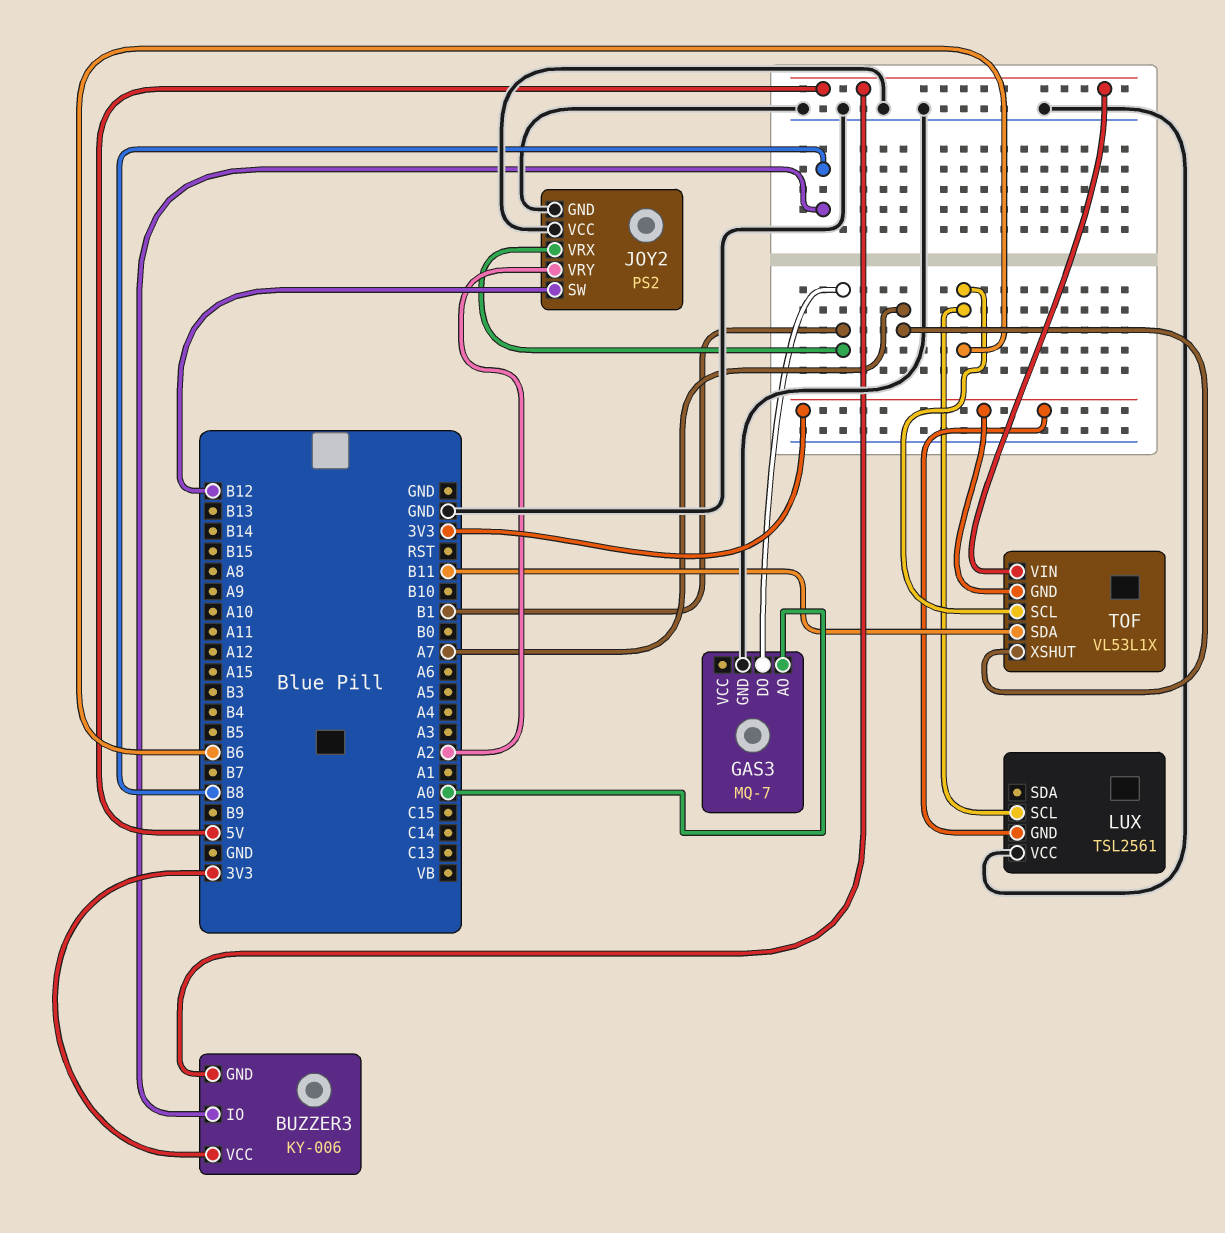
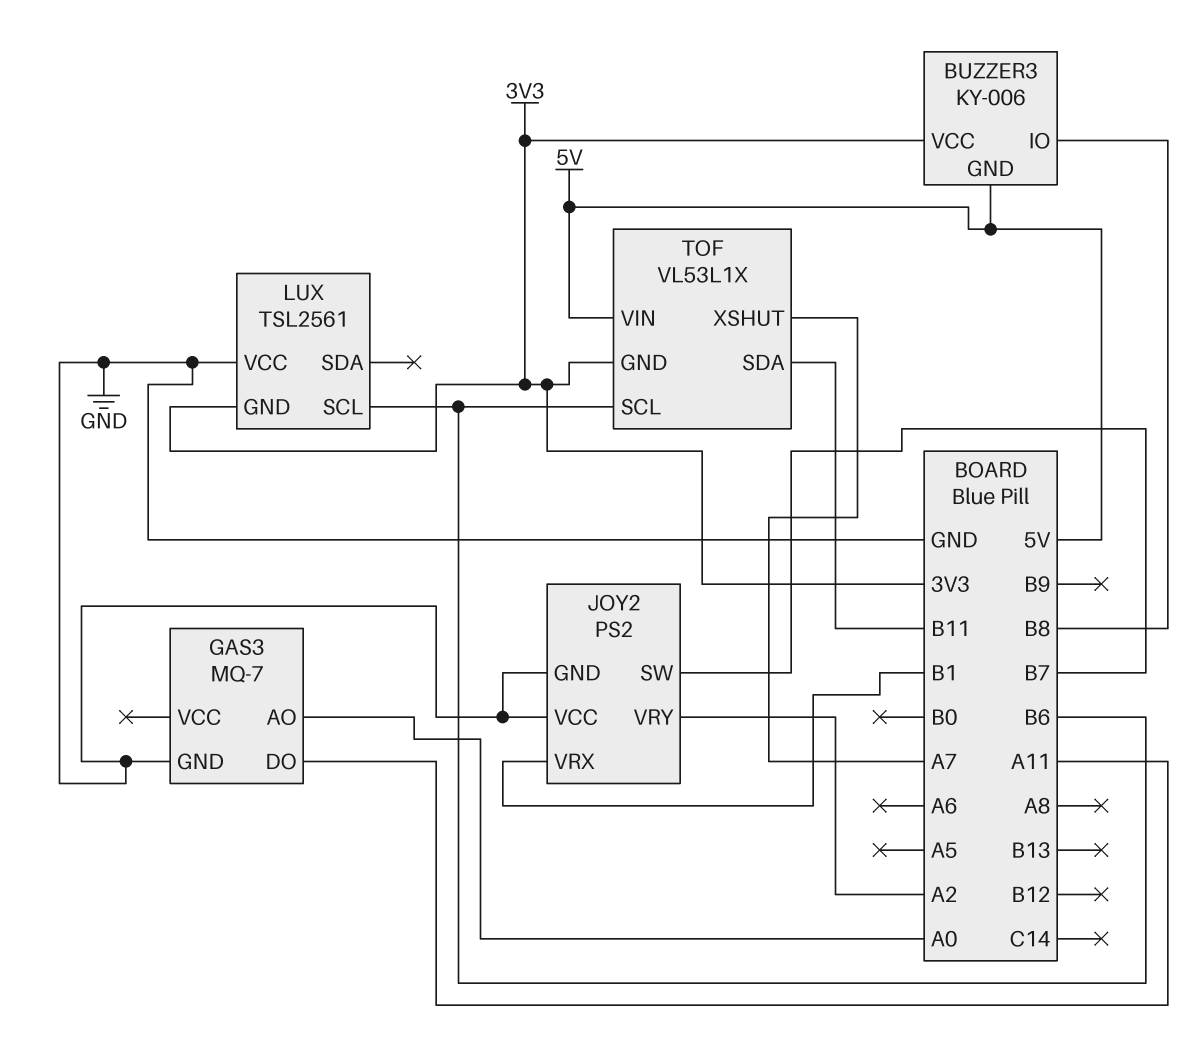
GAS3 pin DO: B1 -> A11
JOY2 pin SW: B12 -> B7

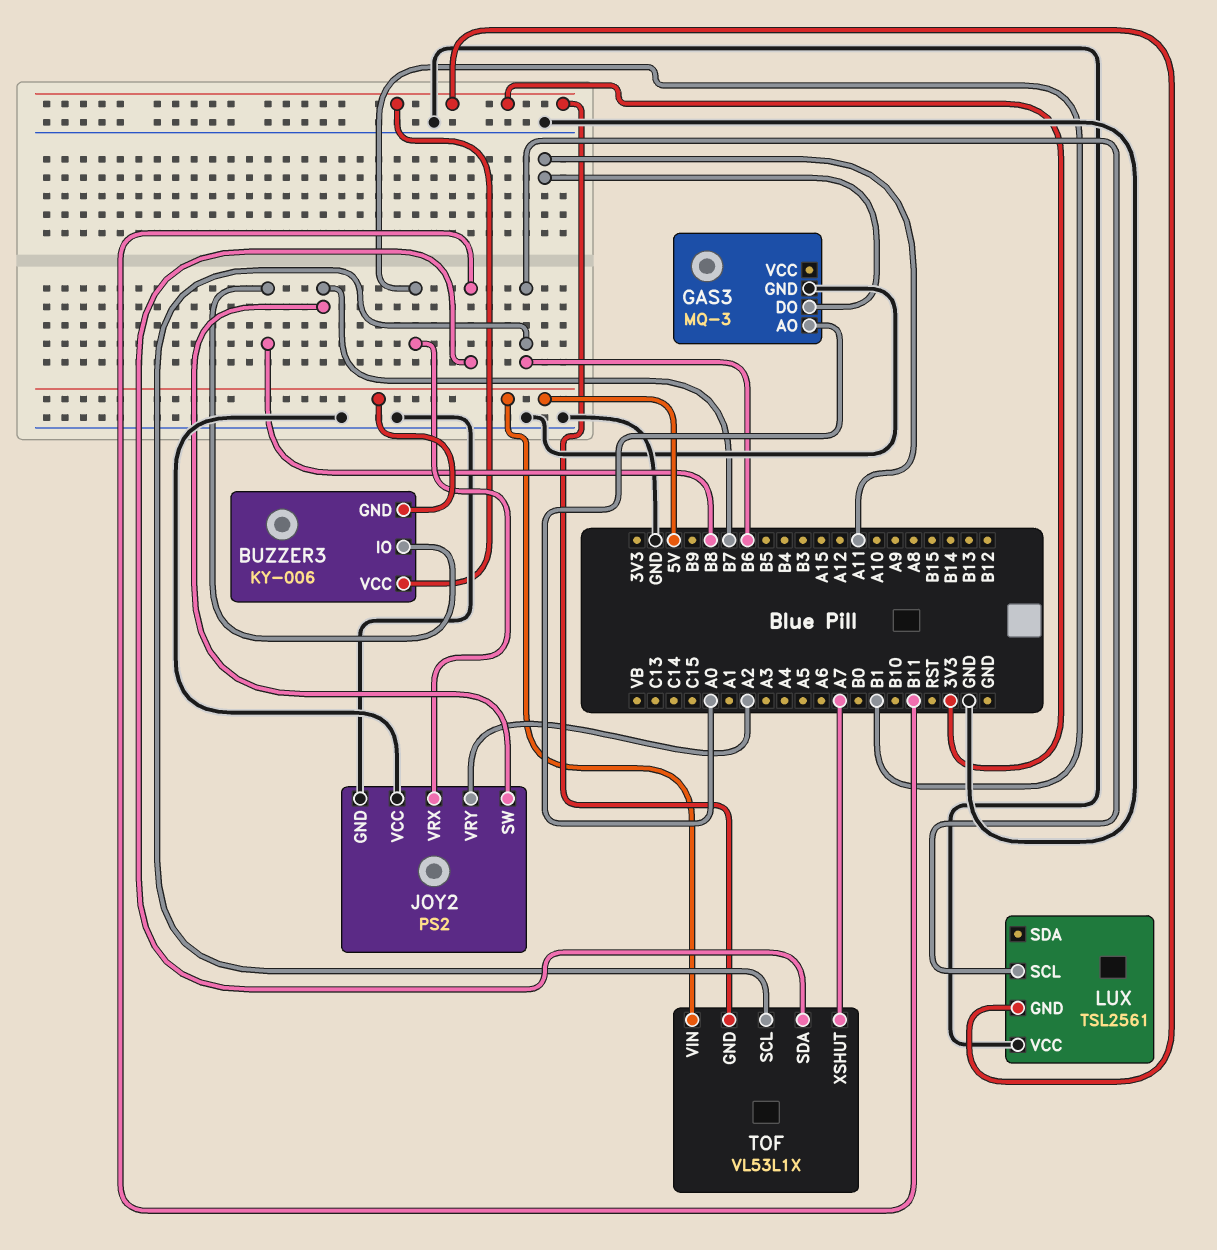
GAS3: MQ-7 -> MQ-3

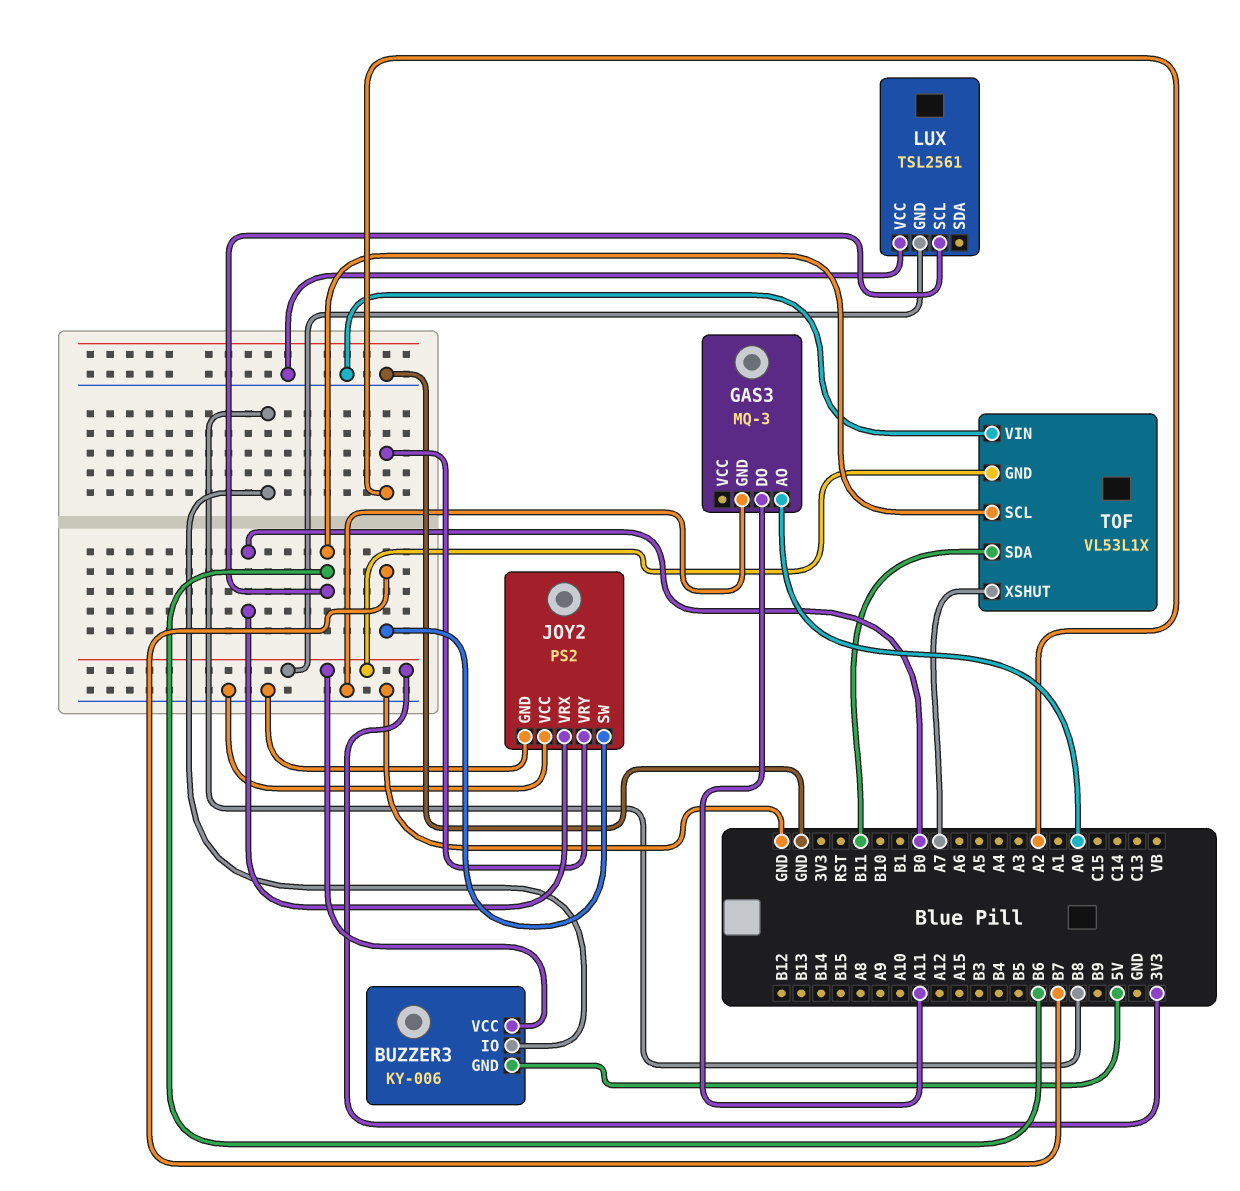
JOY2 pin VRX: B1 -> B0
TOF pin VIN: 5V -> GND

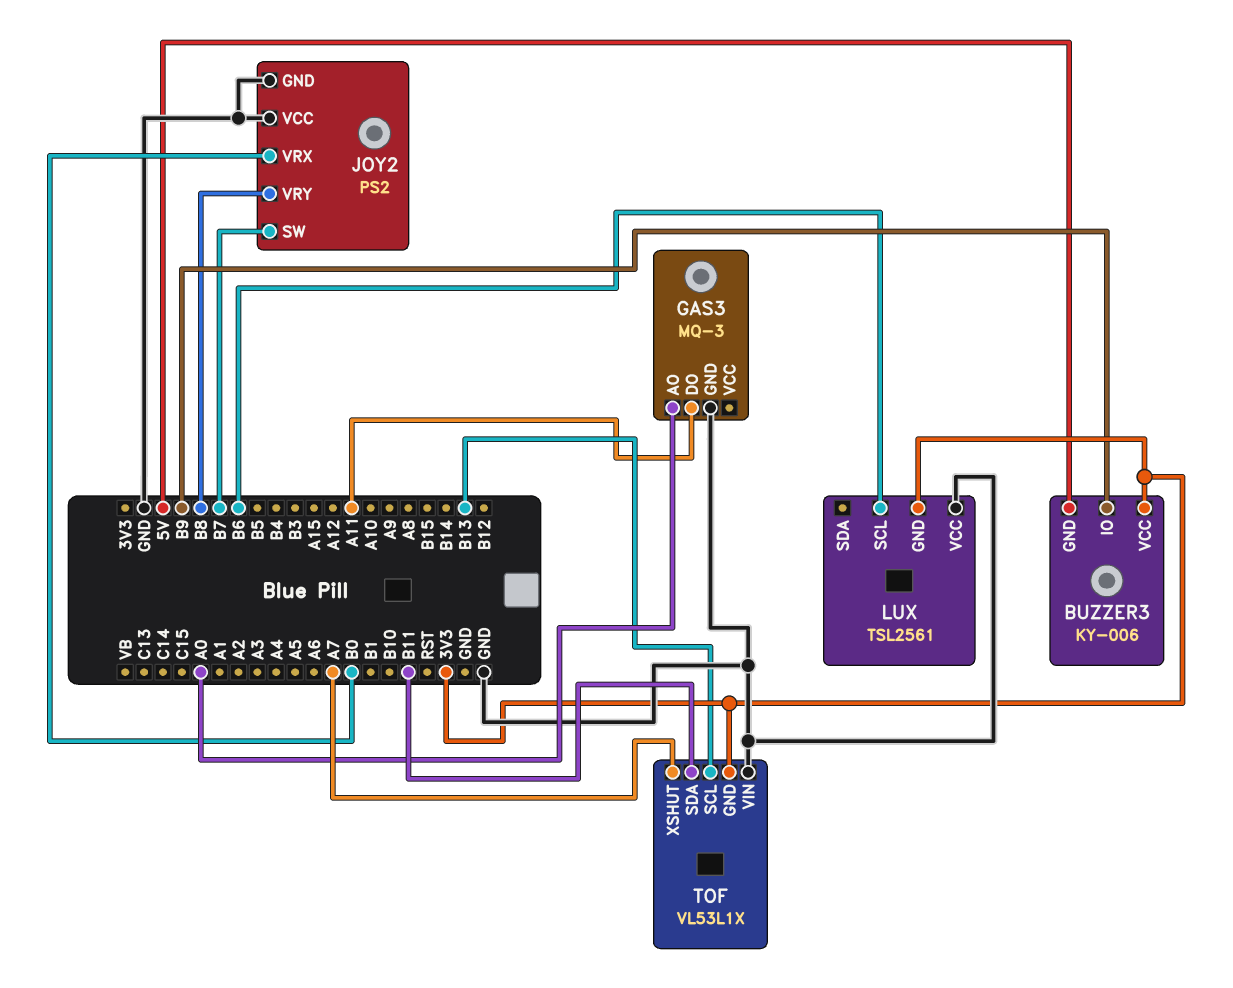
BUZZER3 pin IO: B8 -> B9
JOY2 pin VRY: A2 -> B8
TOF pin SCL: B6 -> B13

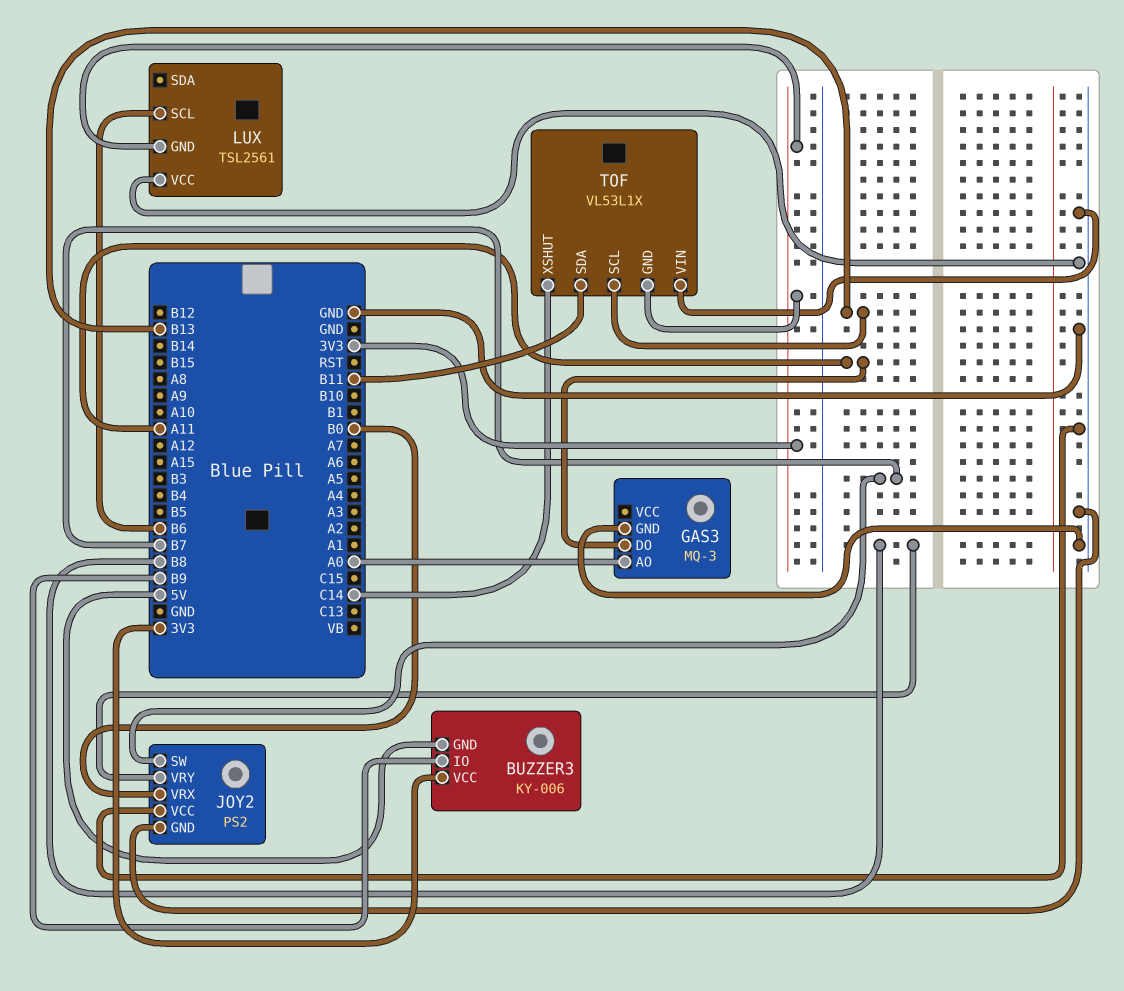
TOF pin XSHUT: A7 -> C14

